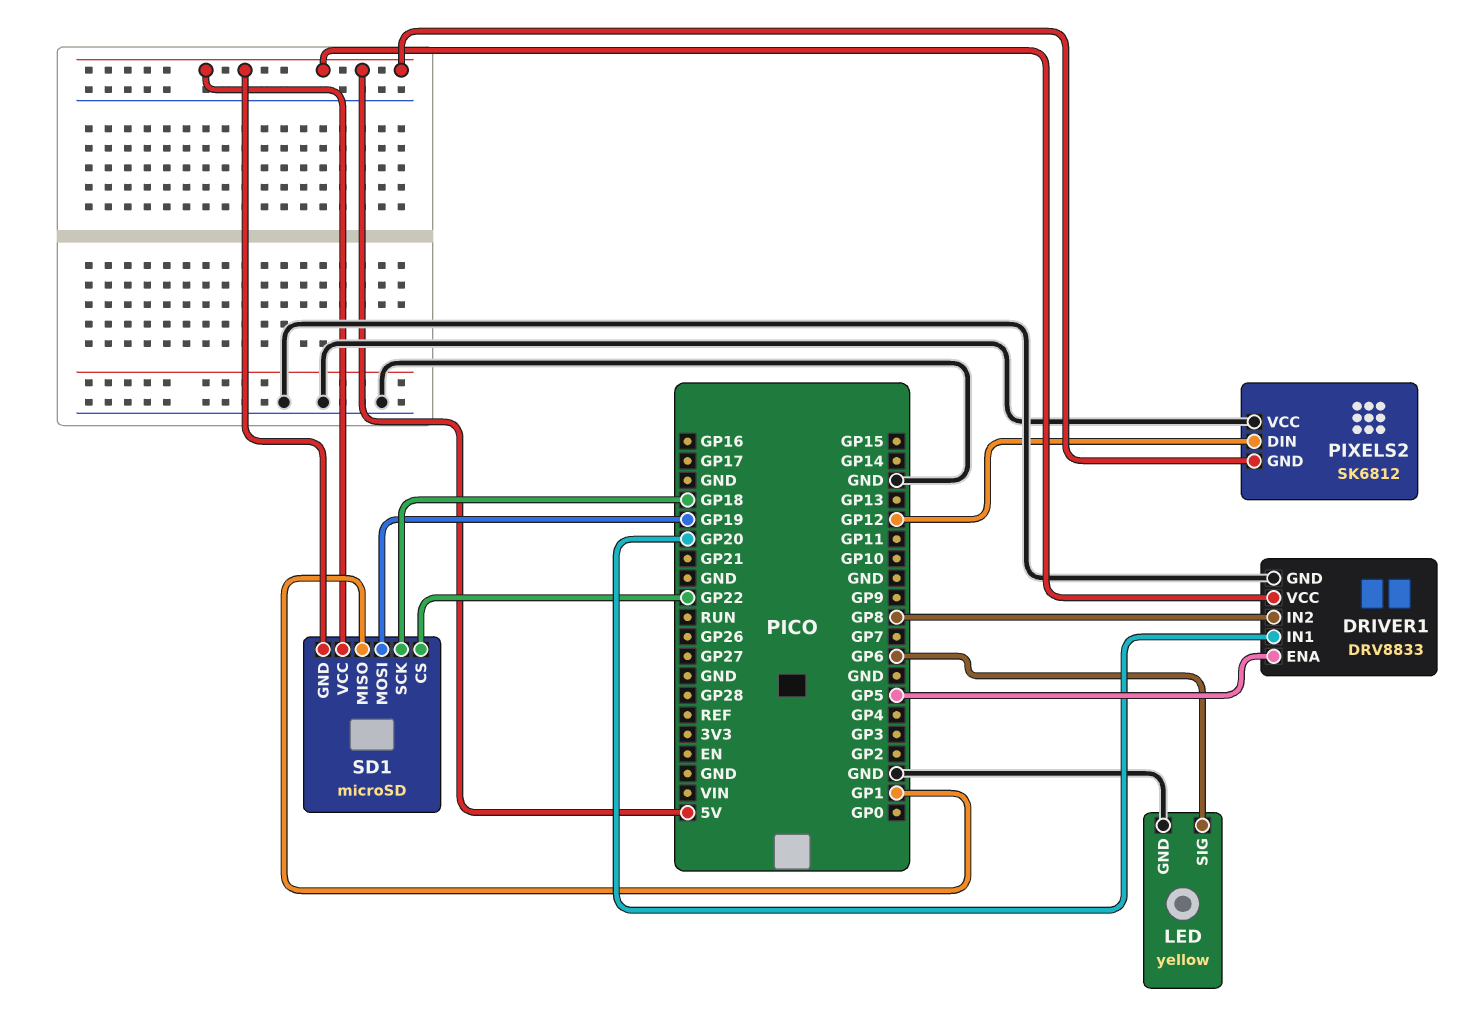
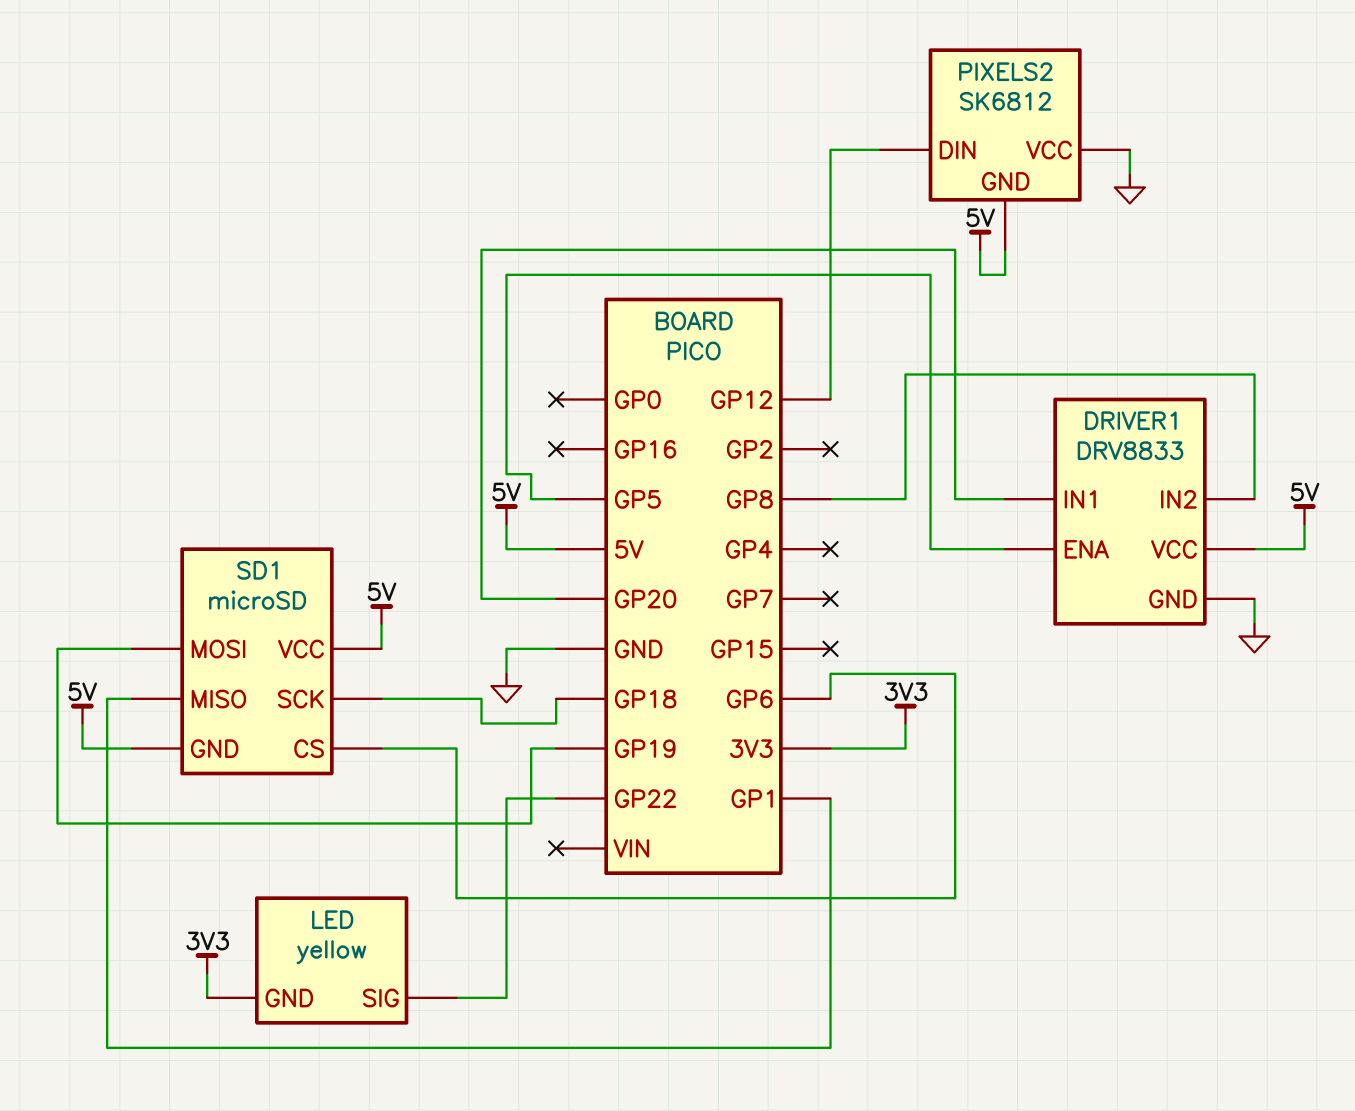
LED pin GND: GND -> 3V3
LED pin SIG: GP6 -> GP22
SD1 pin CS: GP22 -> GP6

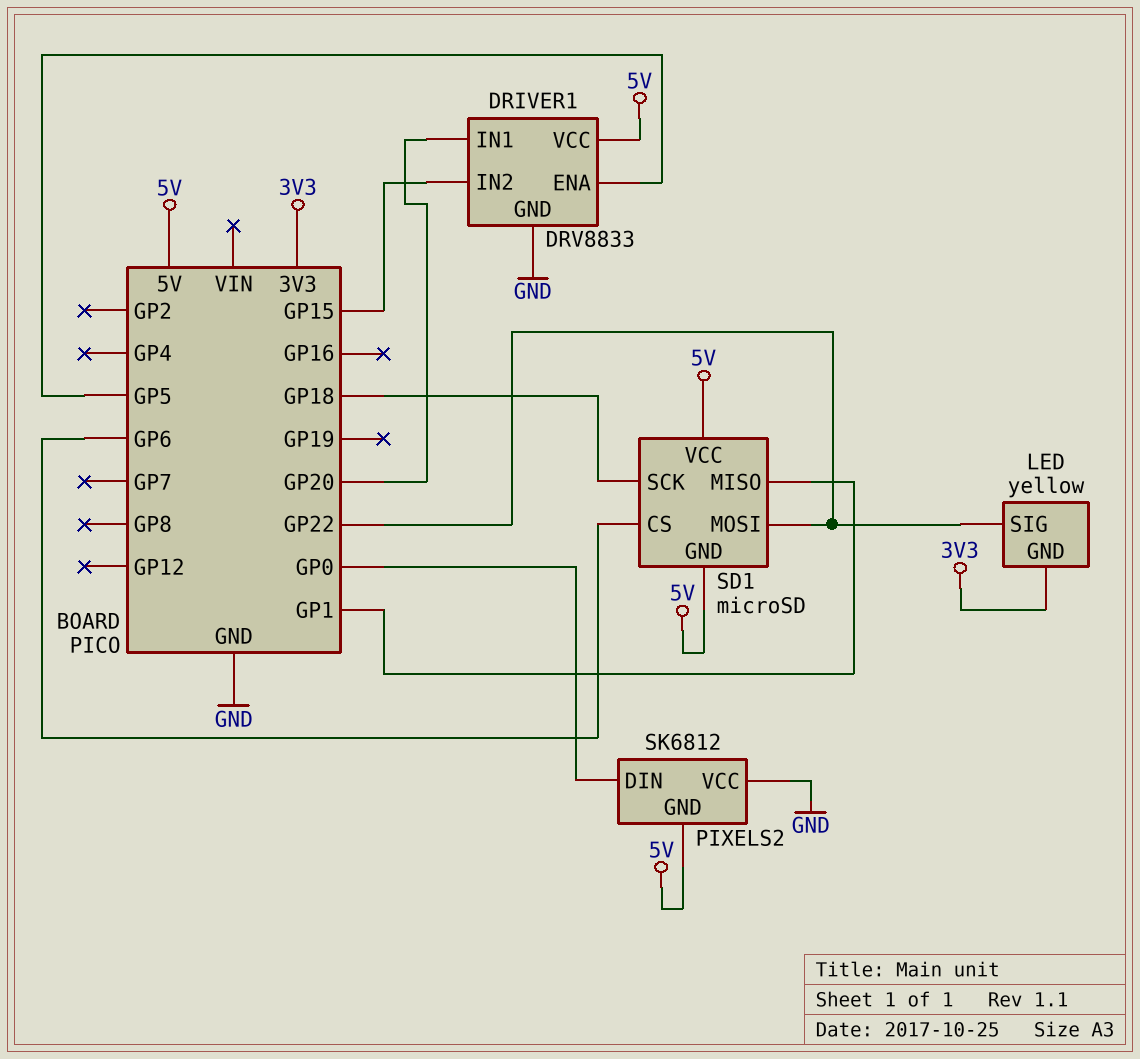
DRIVER1 pin IN2: GP8 -> GP15
PIXELS2 pin DIN: GP12 -> GP0
SD1 pin MOSI: GP19 -> GP22

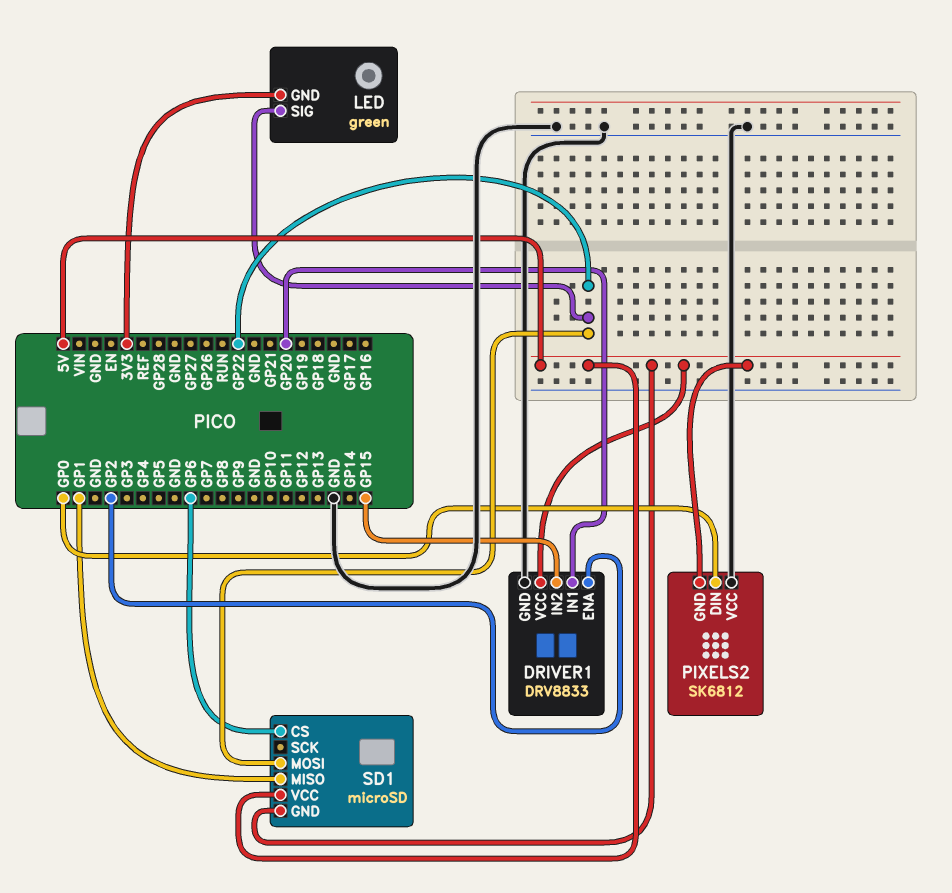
DRIVER1 pin ENA: GP5 -> GP2
LED: yellow -> green
SD1 pin SCK: GP18 -> none

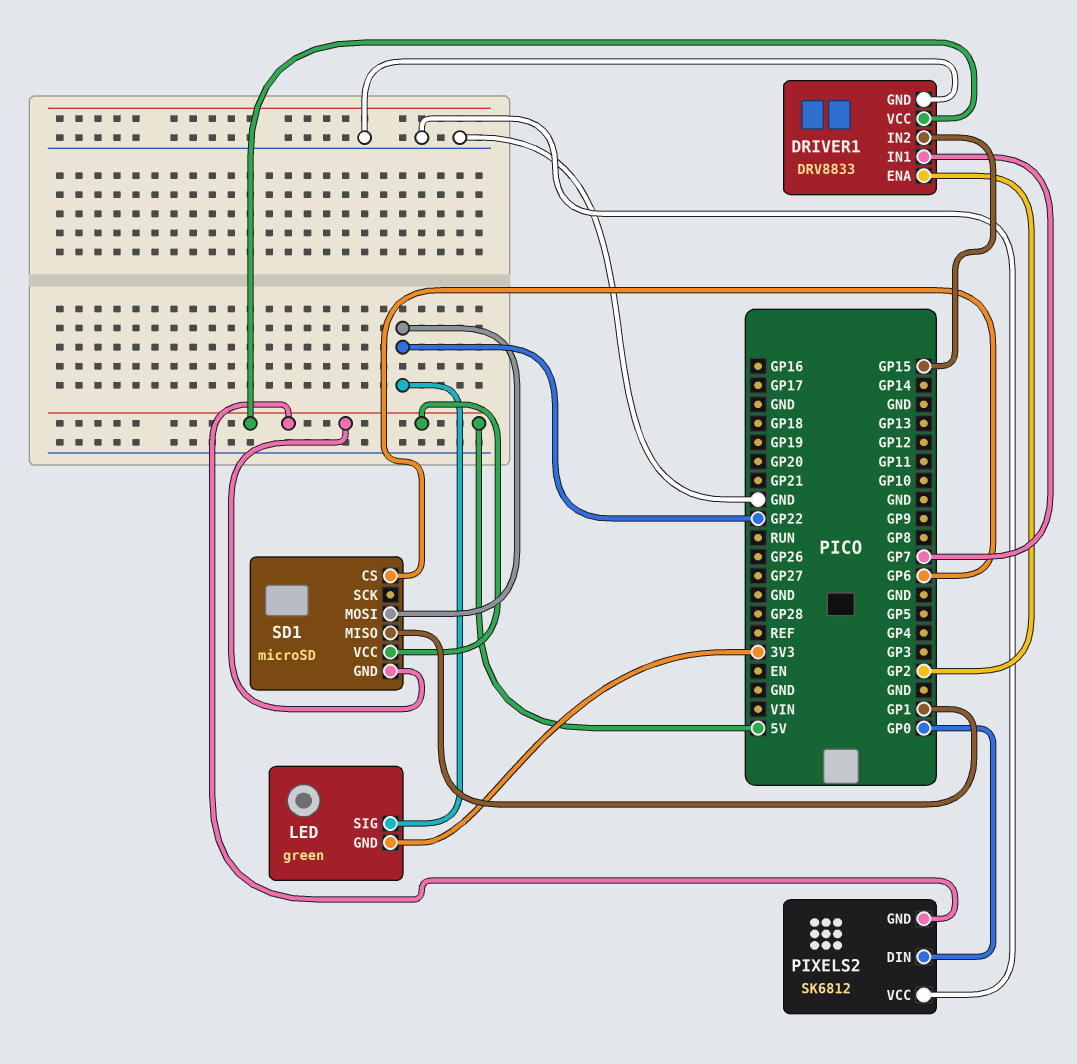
DRIVER1 pin IN1: GP20 -> GP7

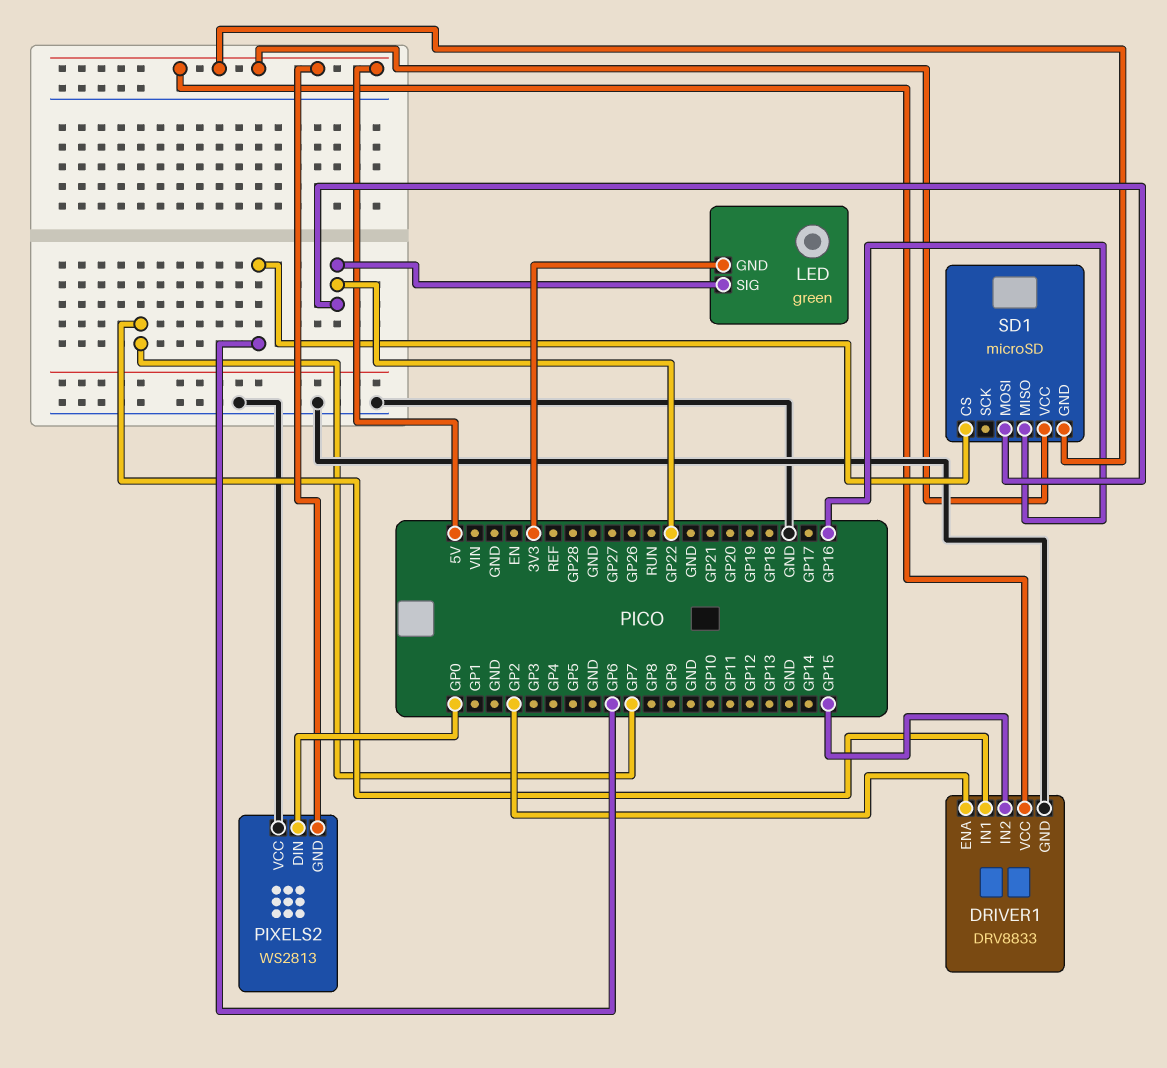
PIXELS2: SK6812 -> WS2813
SD1 pin MISO: GP1 -> GP16

